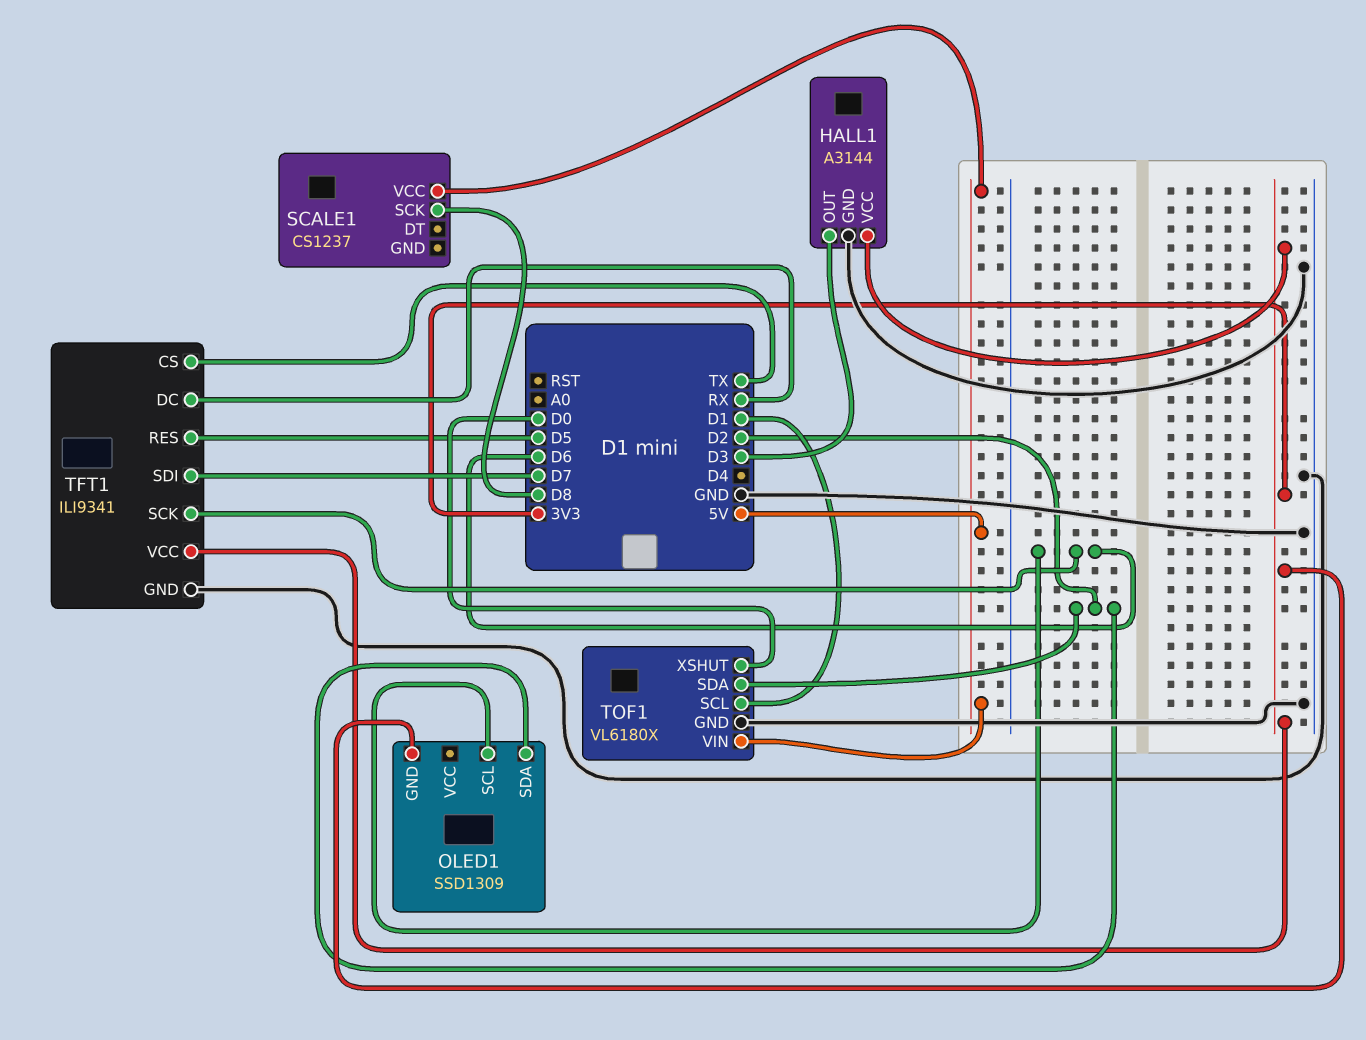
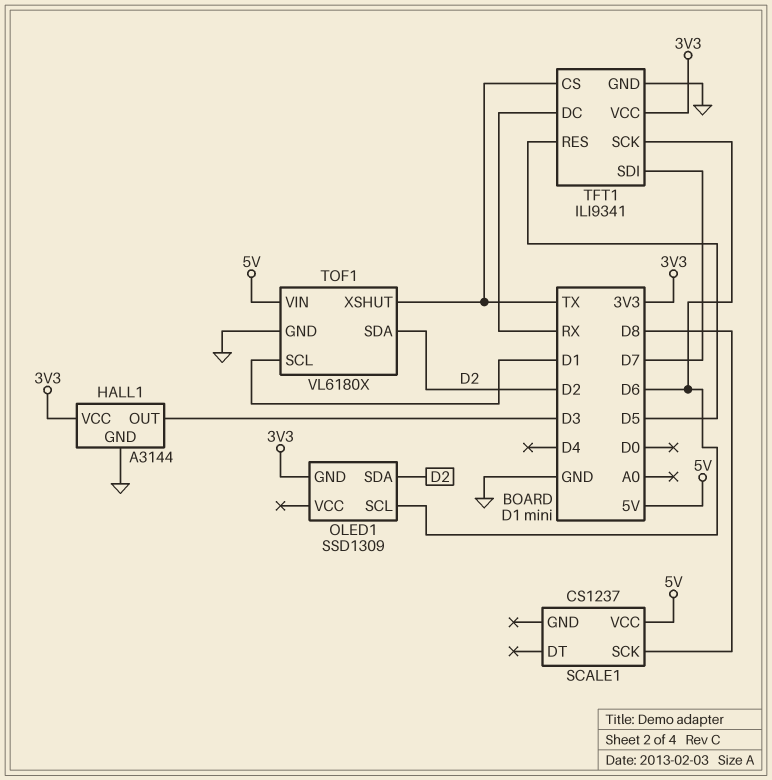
TOF1 pin XSHUT: D0 -> TX

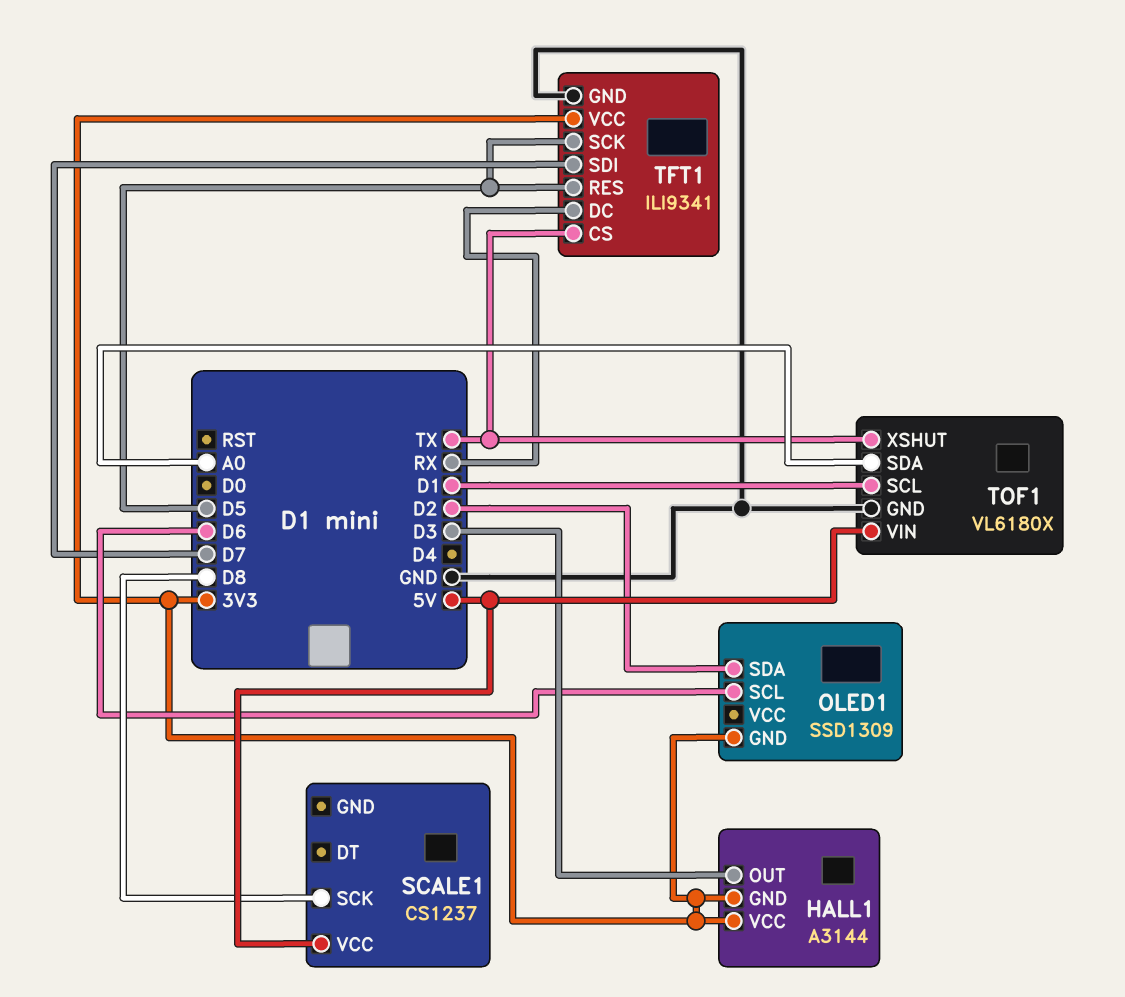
HALL1 pin GND: GND -> 3V3
TFT1 pin SCK: D6 -> D5
TOF1 pin SDA: D2 -> A0

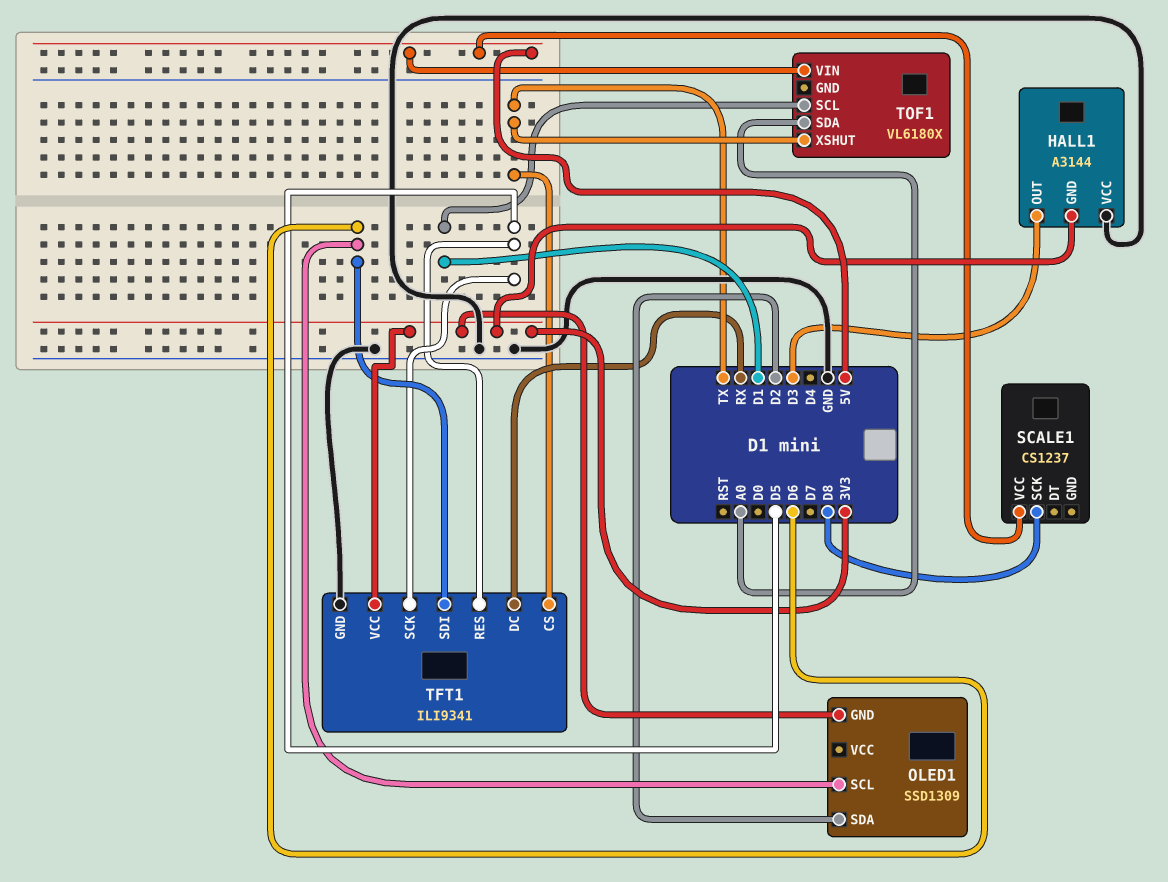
HALL1 pin VCC: 3V3 -> GND
TFT1 pin SDI: D7 -> D6
TOF1 pin GND: GND -> none

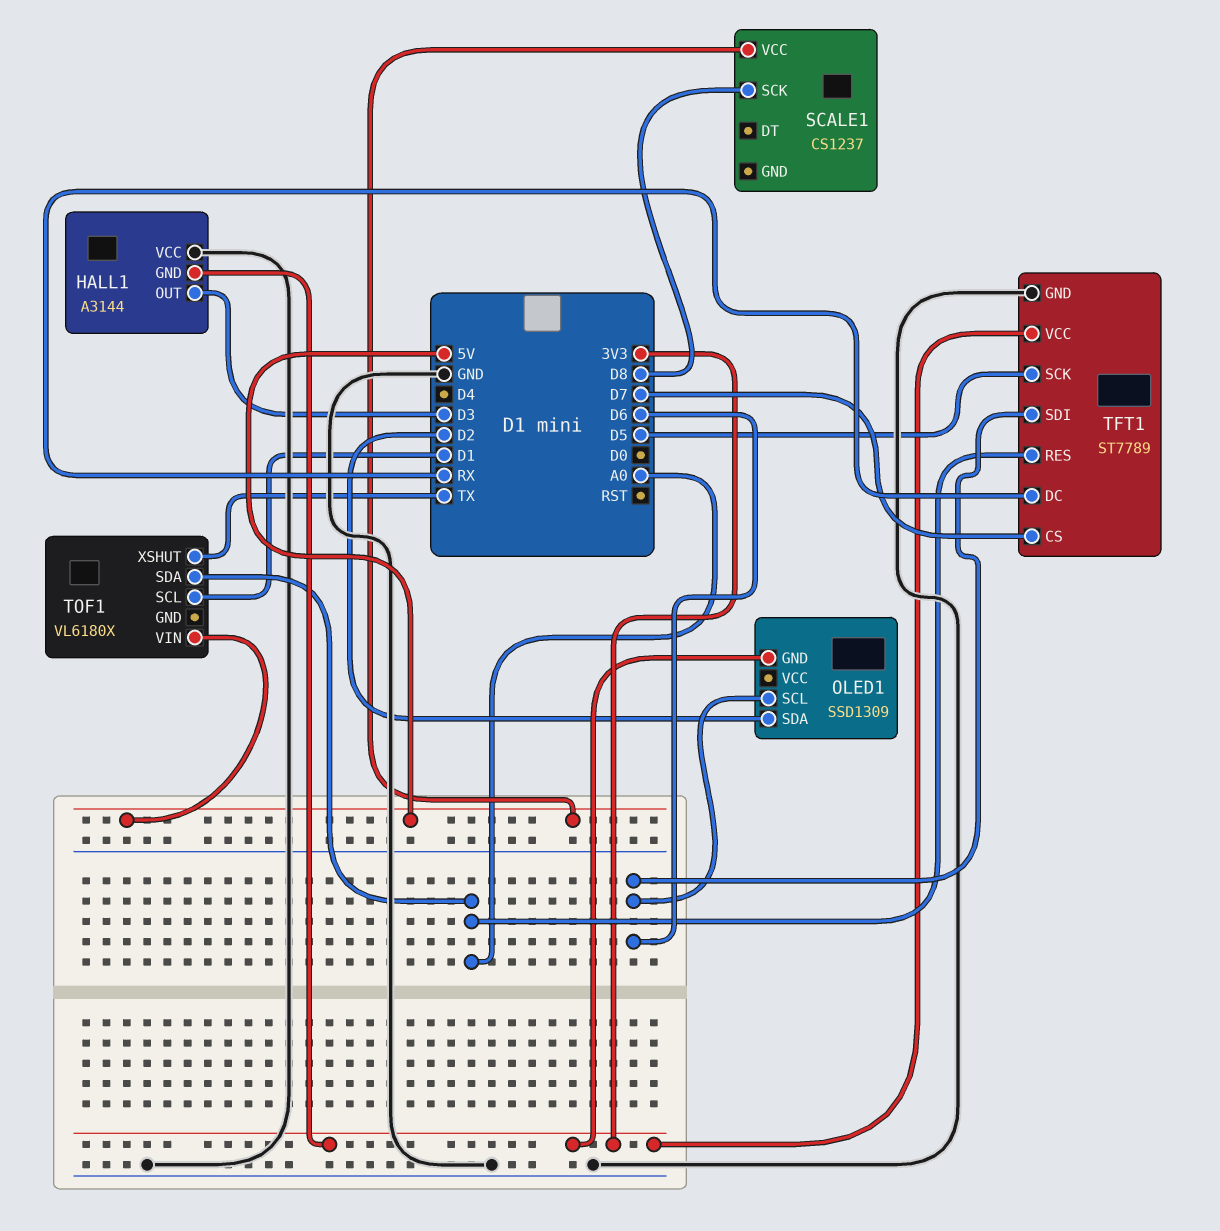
TFT1: ILI9341 -> ST7789
TFT1 pin CS: TX -> D7
TFT1 pin RES: D5 -> A0

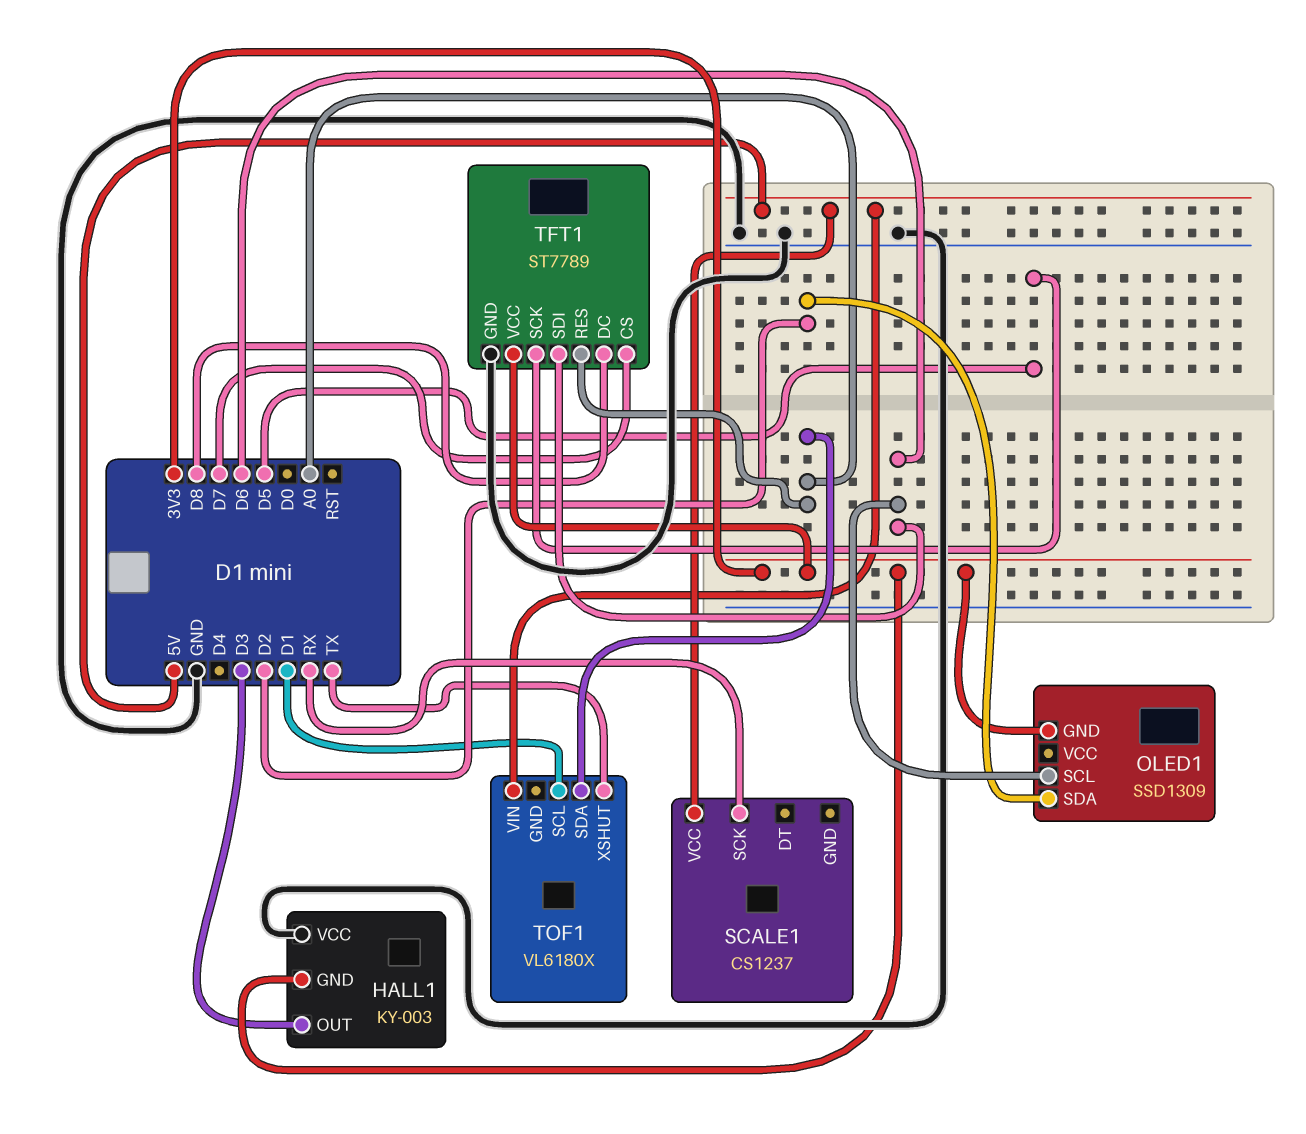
HALL1: A3144 -> KY-003
SCALE1 pin SCK: D8 -> RX
TFT1 pin DC: RX -> D8

